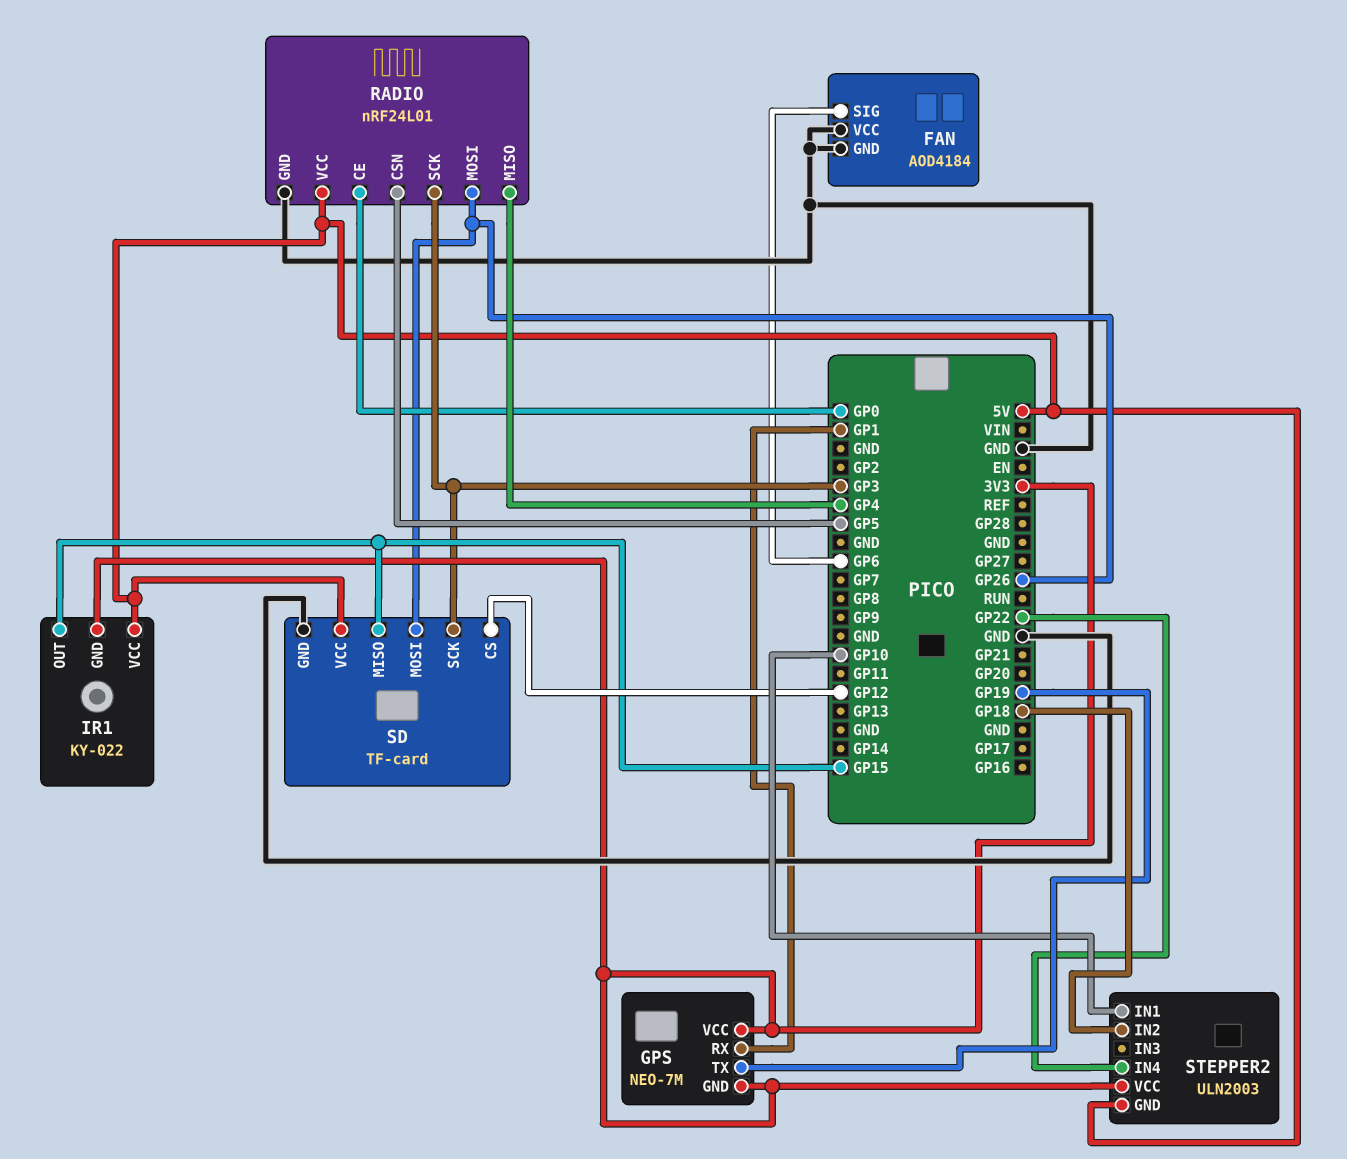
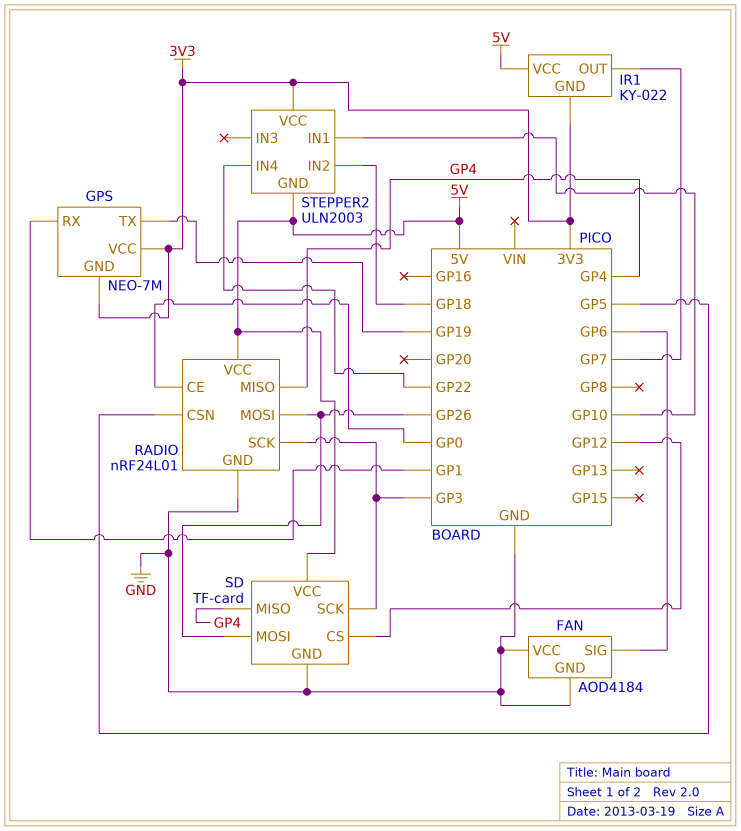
IR1 pin OUT: GP15 -> GP7
SD pin MISO: GP15 -> GP4

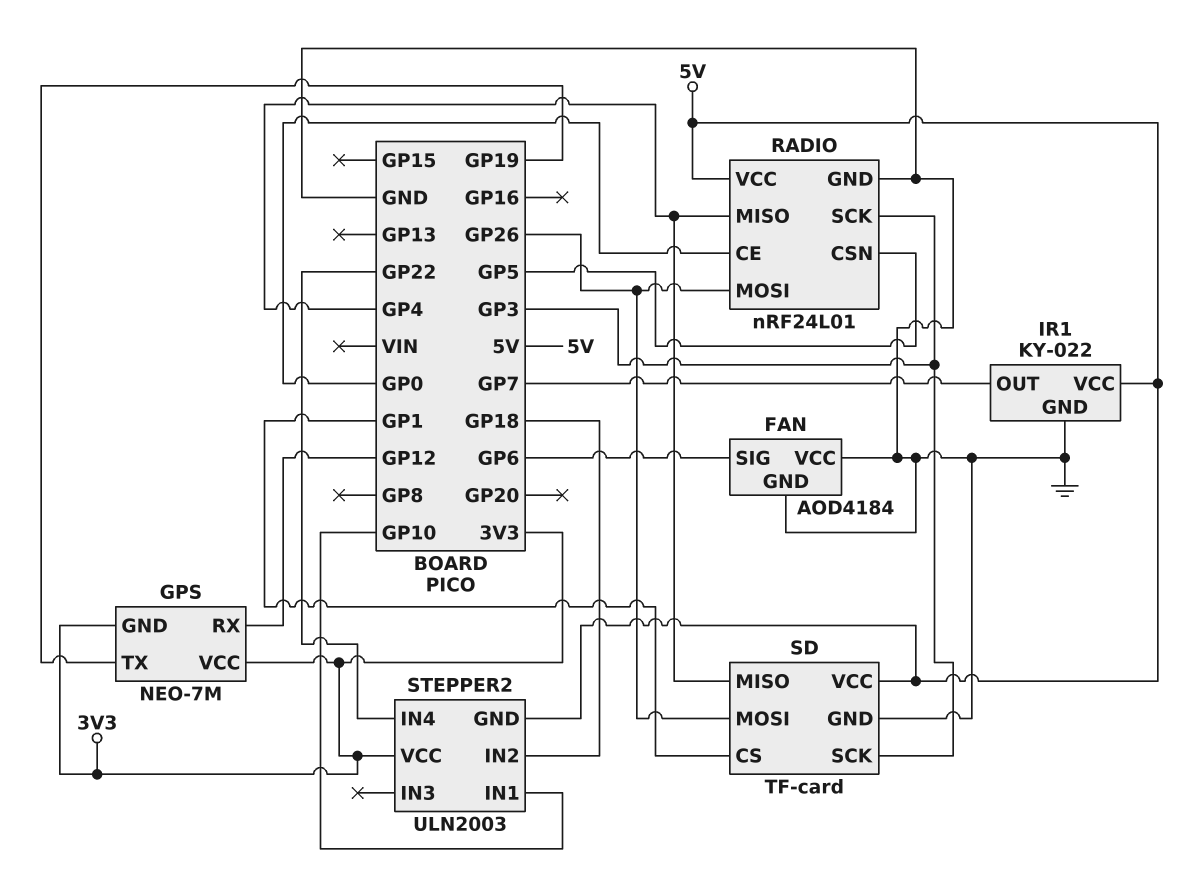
GPS pin RX: GP1 -> GP12
IR1 pin GND: 3V3 -> GND
SD pin CS: GP12 -> GP1

